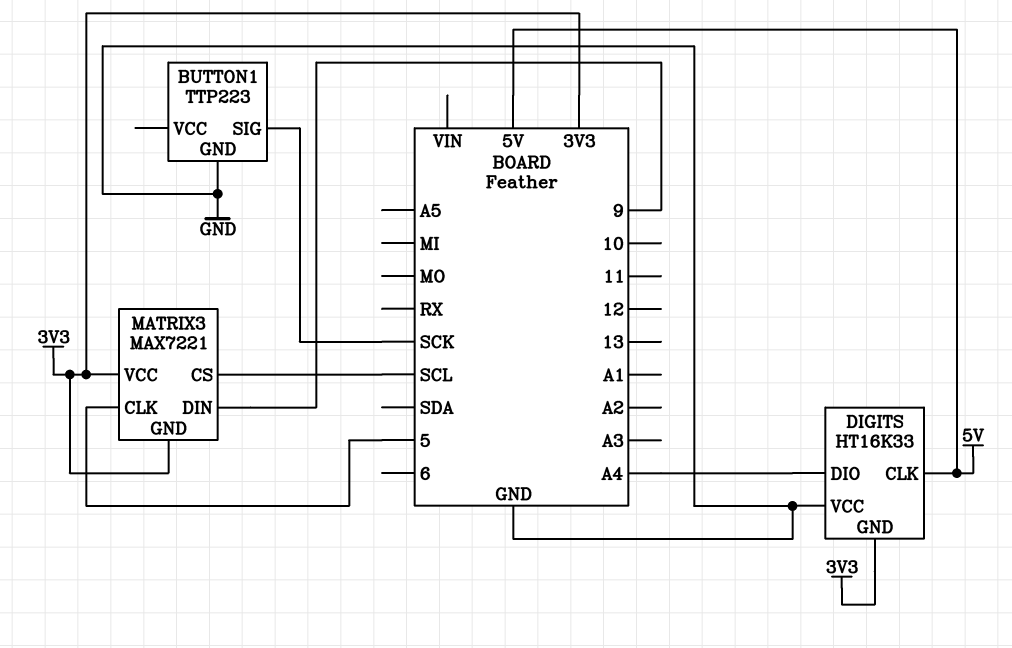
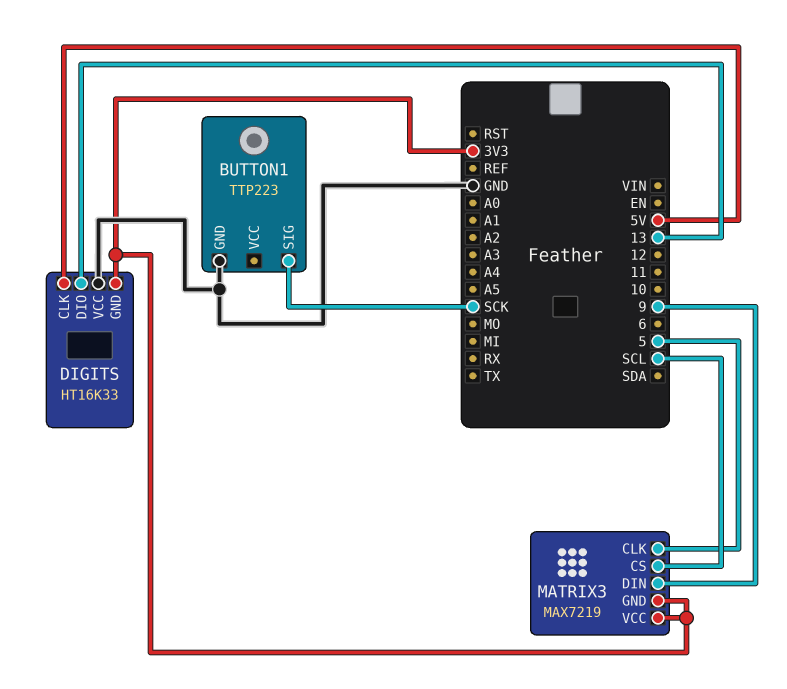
DIGITS pin DIO: A4 -> 13
MATRIX3: MAX7221 -> MAX7219

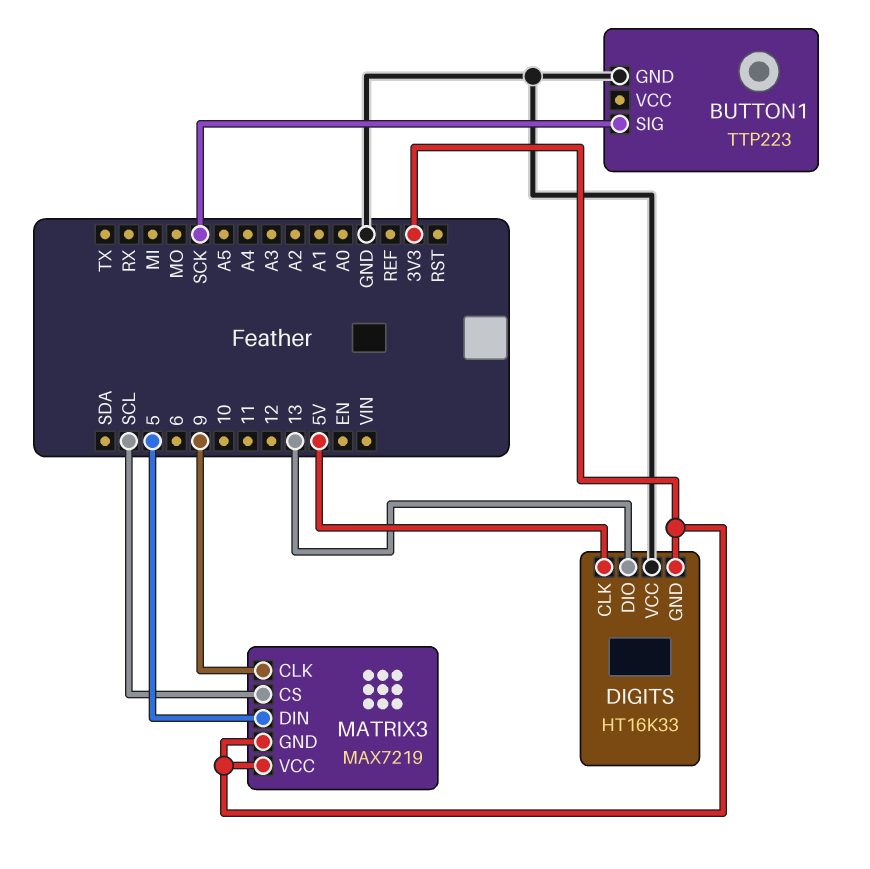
MATRIX3 pin CLK: 5 -> 9
MATRIX3 pin DIN: 9 -> 5

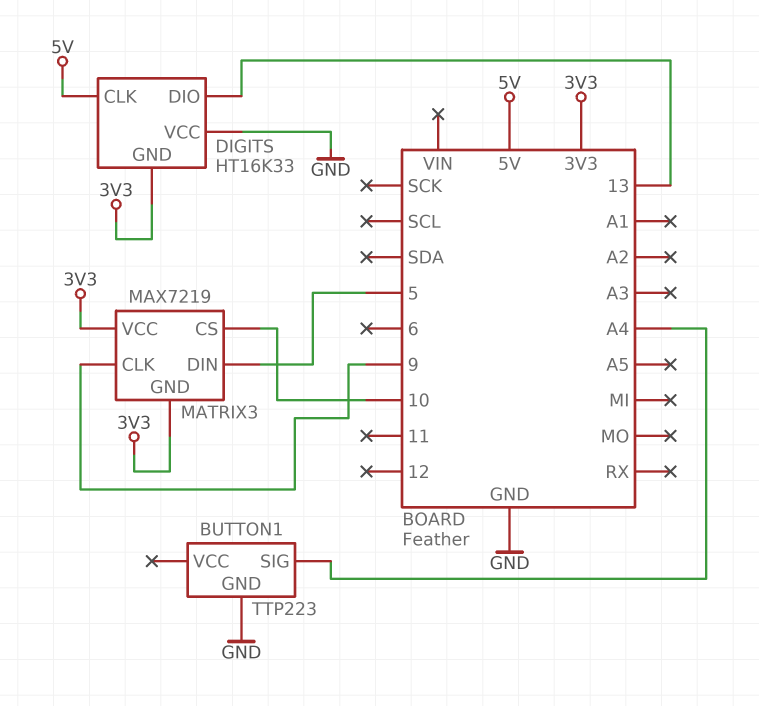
BUTTON1 pin SIG: SCK -> A4
MATRIX3 pin CS: SCL -> 10

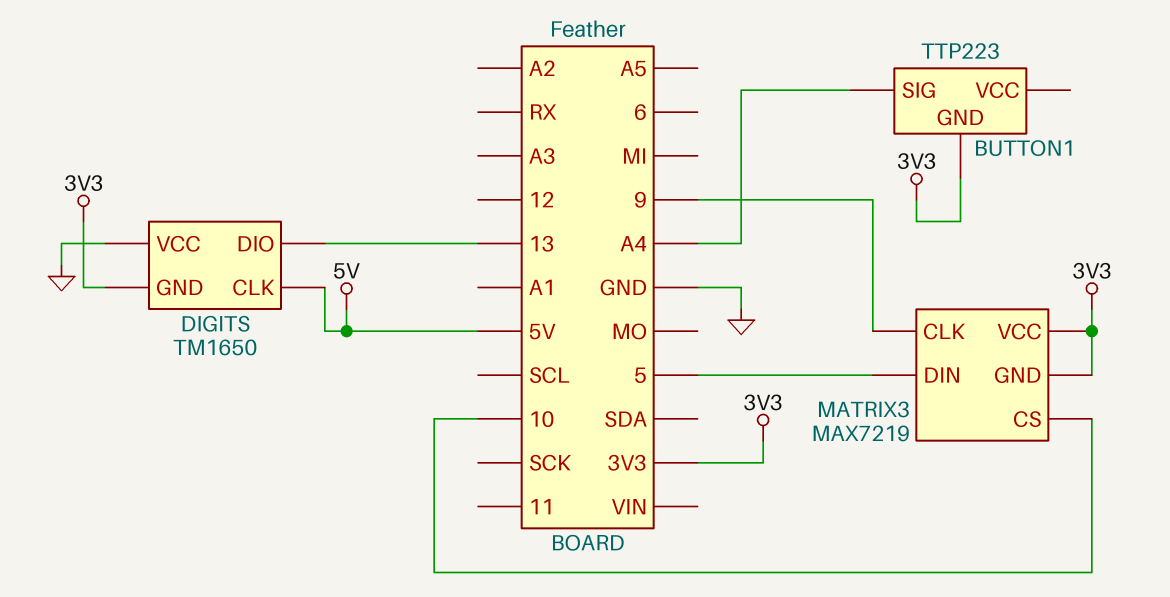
BUTTON1 pin GND: GND -> 3V3
DIGITS: HT16K33 -> TM1650

